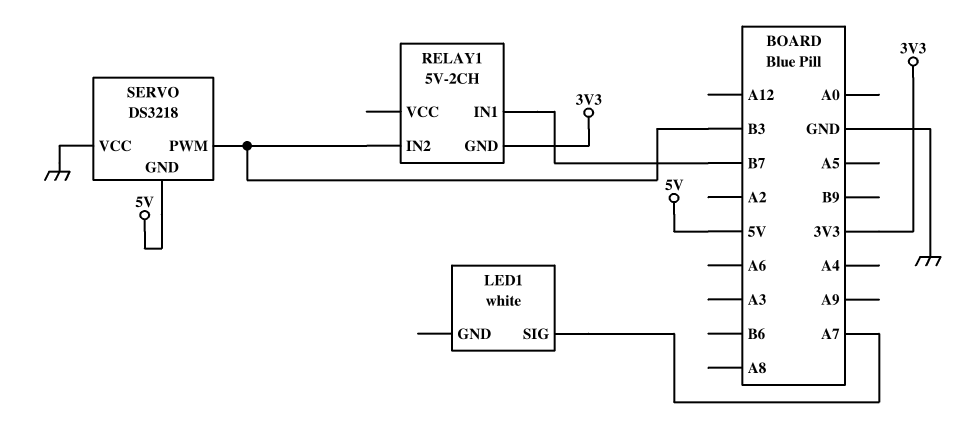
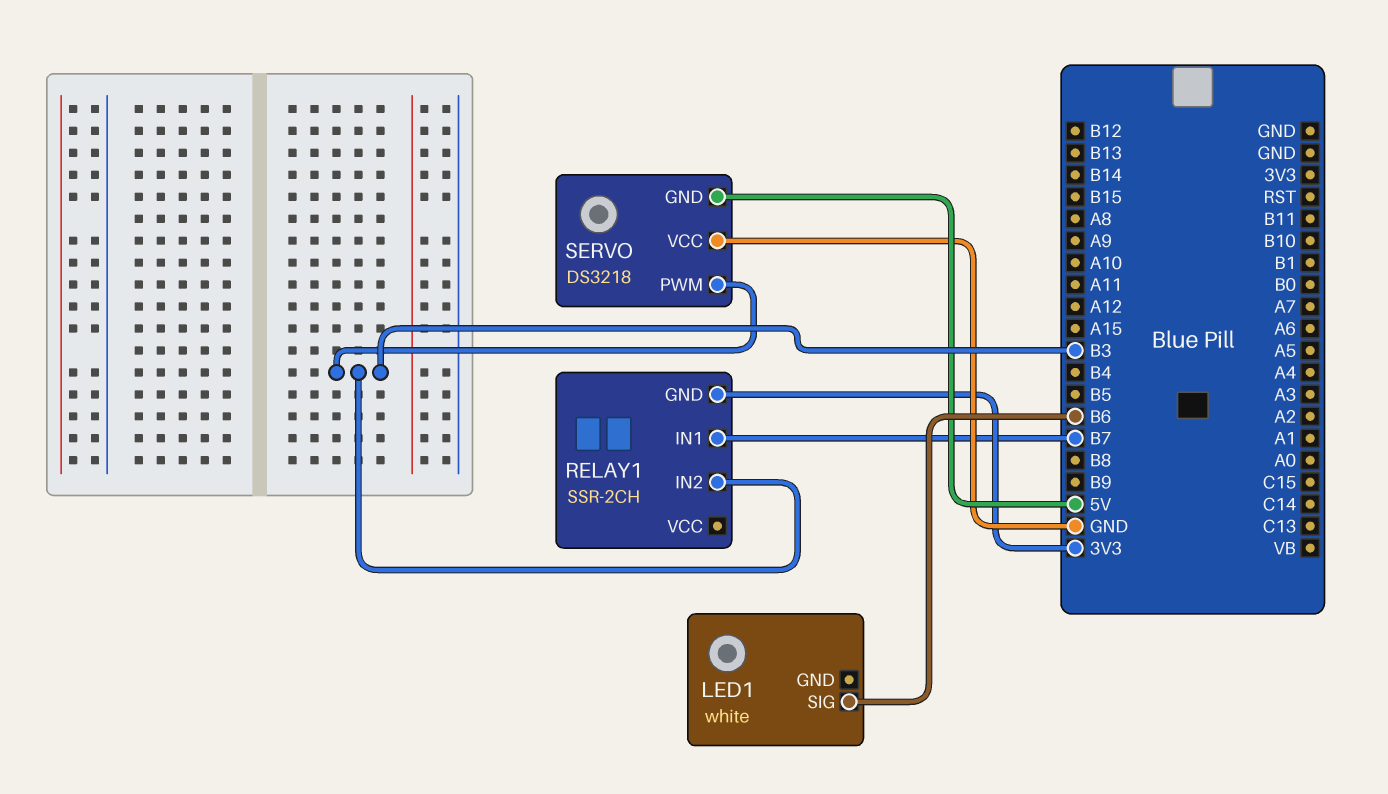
LED1 pin SIG: A7 -> B6
RELAY1: 5V-2CH -> SSR-2CH

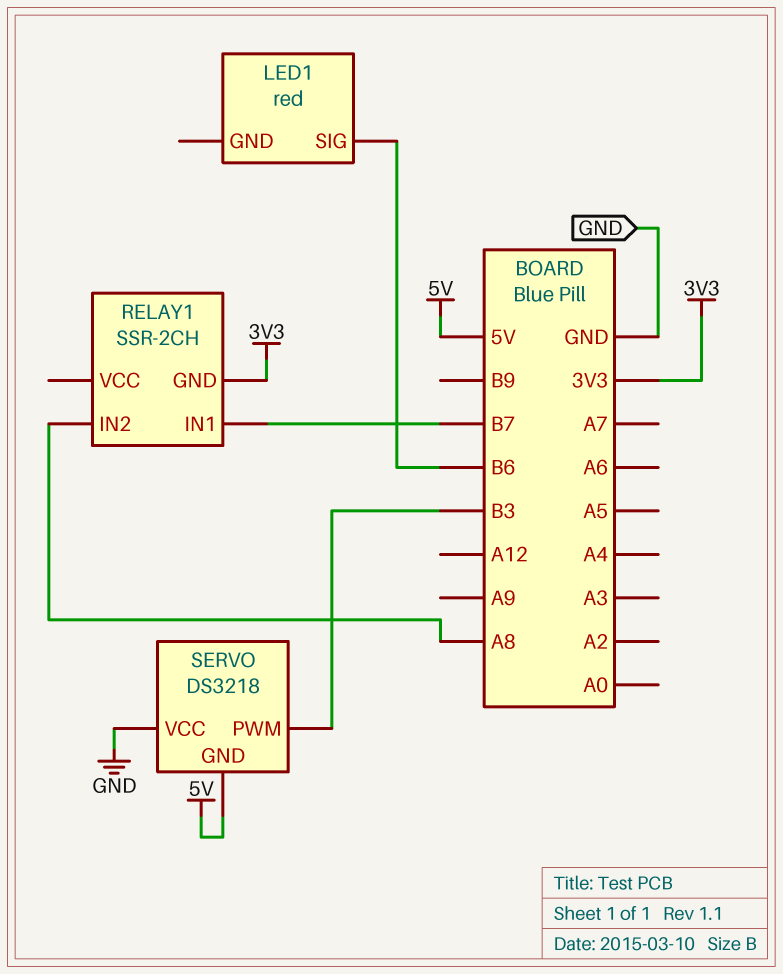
LED1: white -> red
RELAY1 pin IN2: B3 -> A8

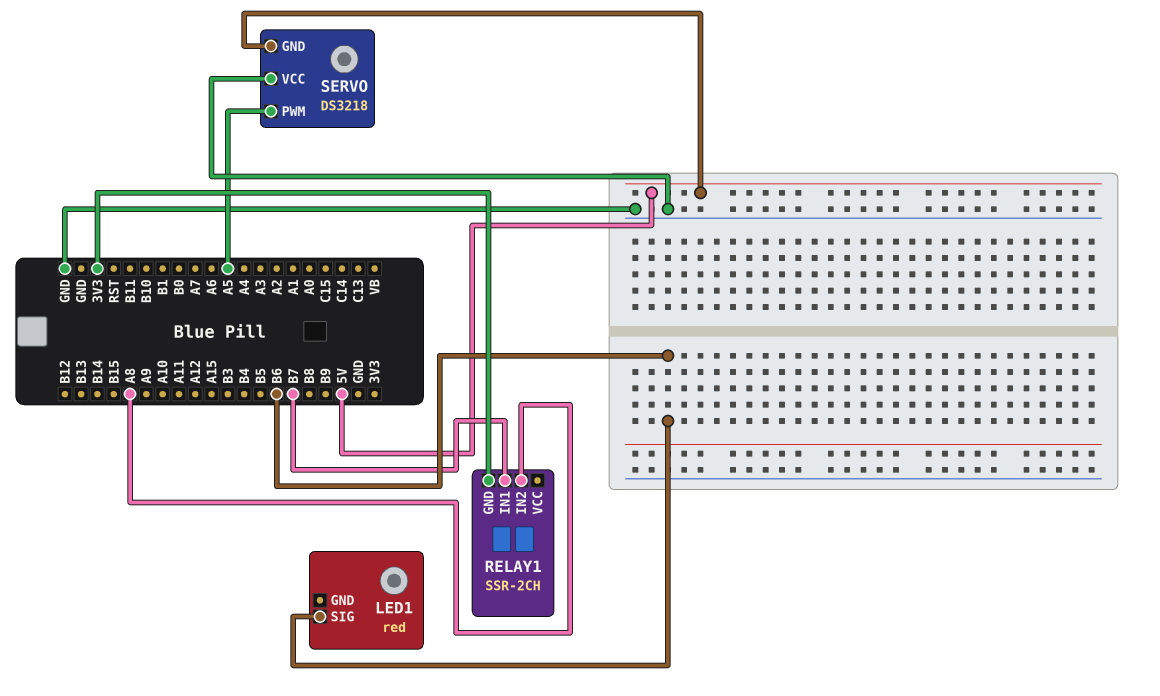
SERVO pin PWM: B3 -> A5

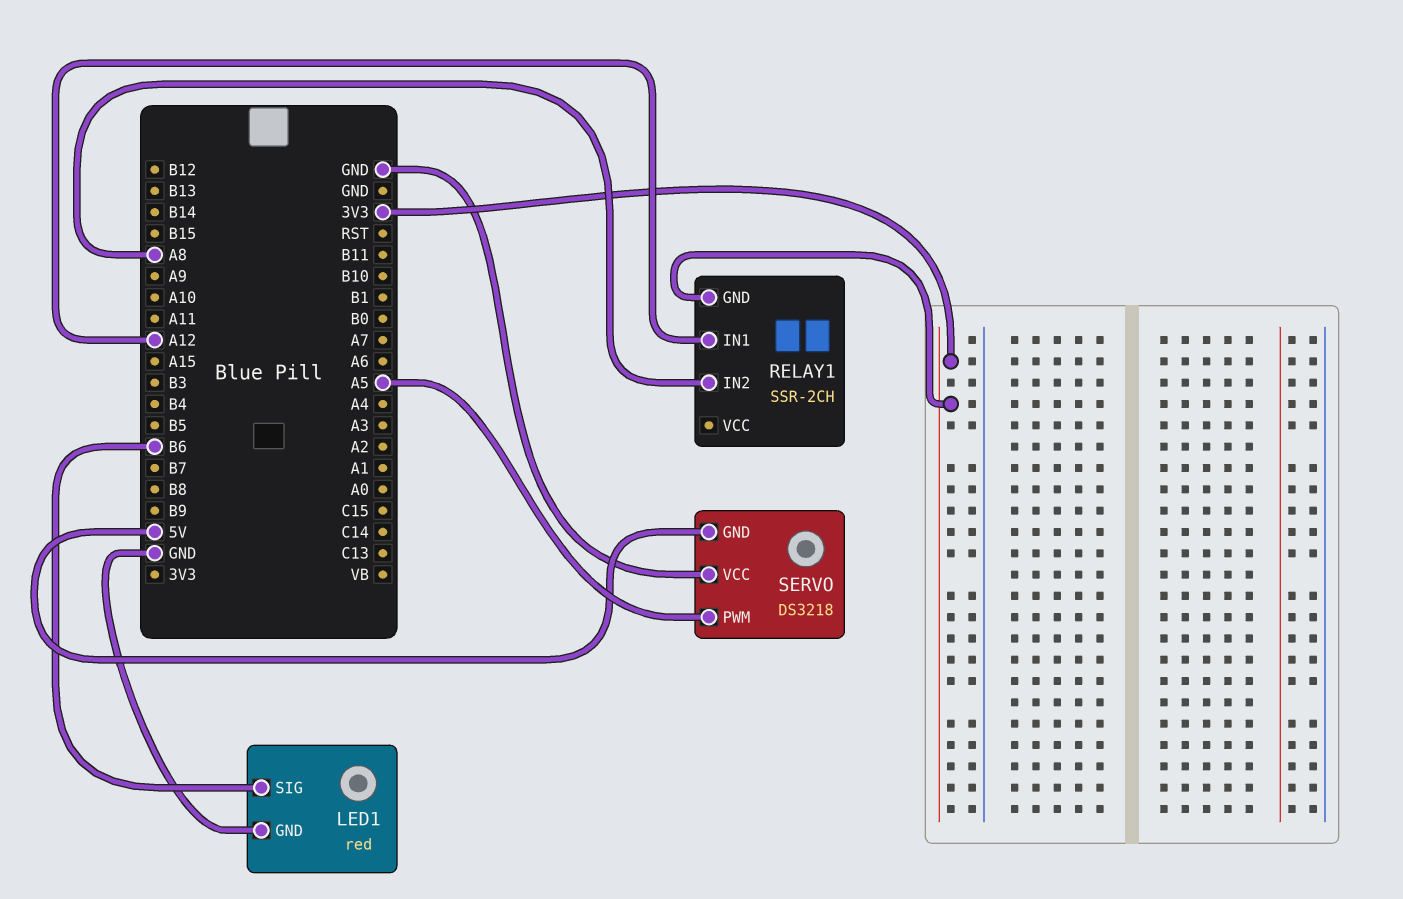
LED1 pin GND: none -> GND
RELAY1 pin IN1: B7 -> A12

